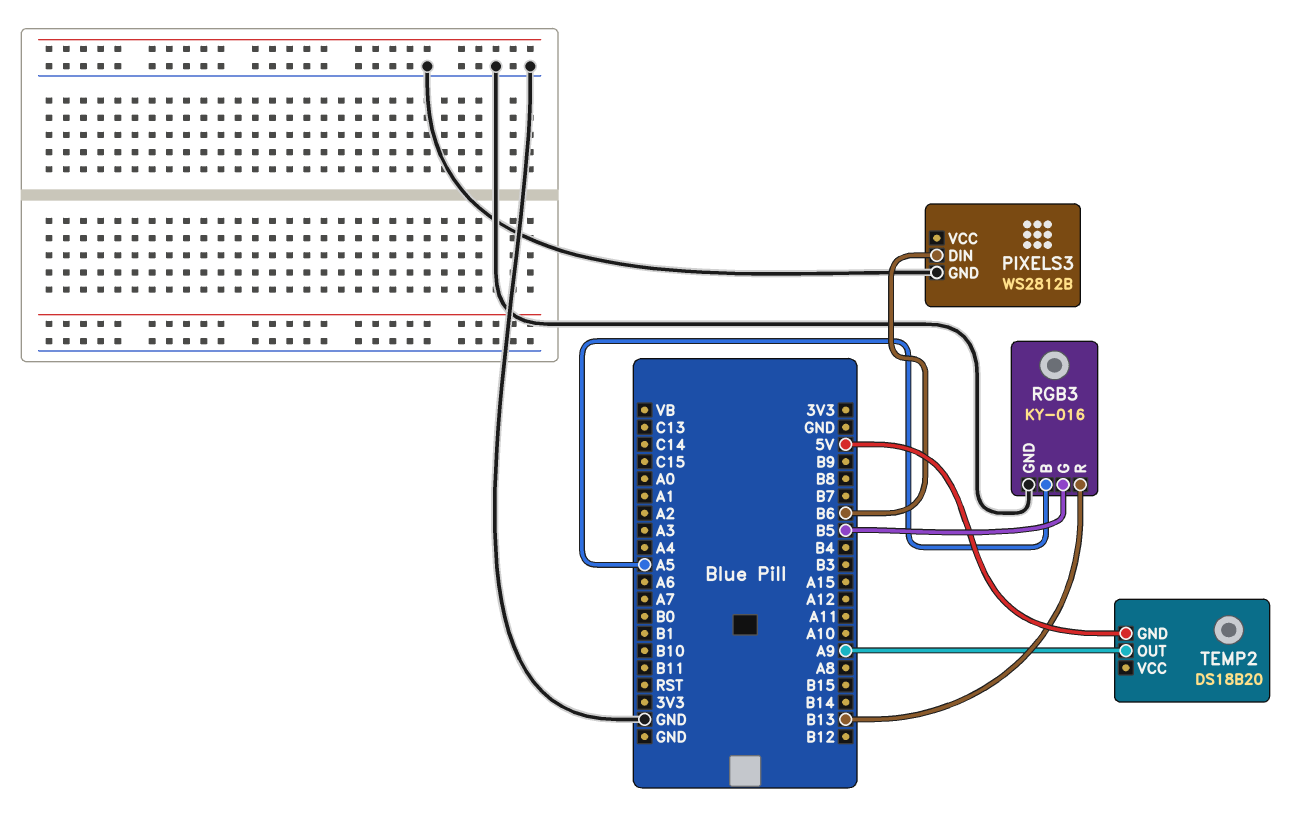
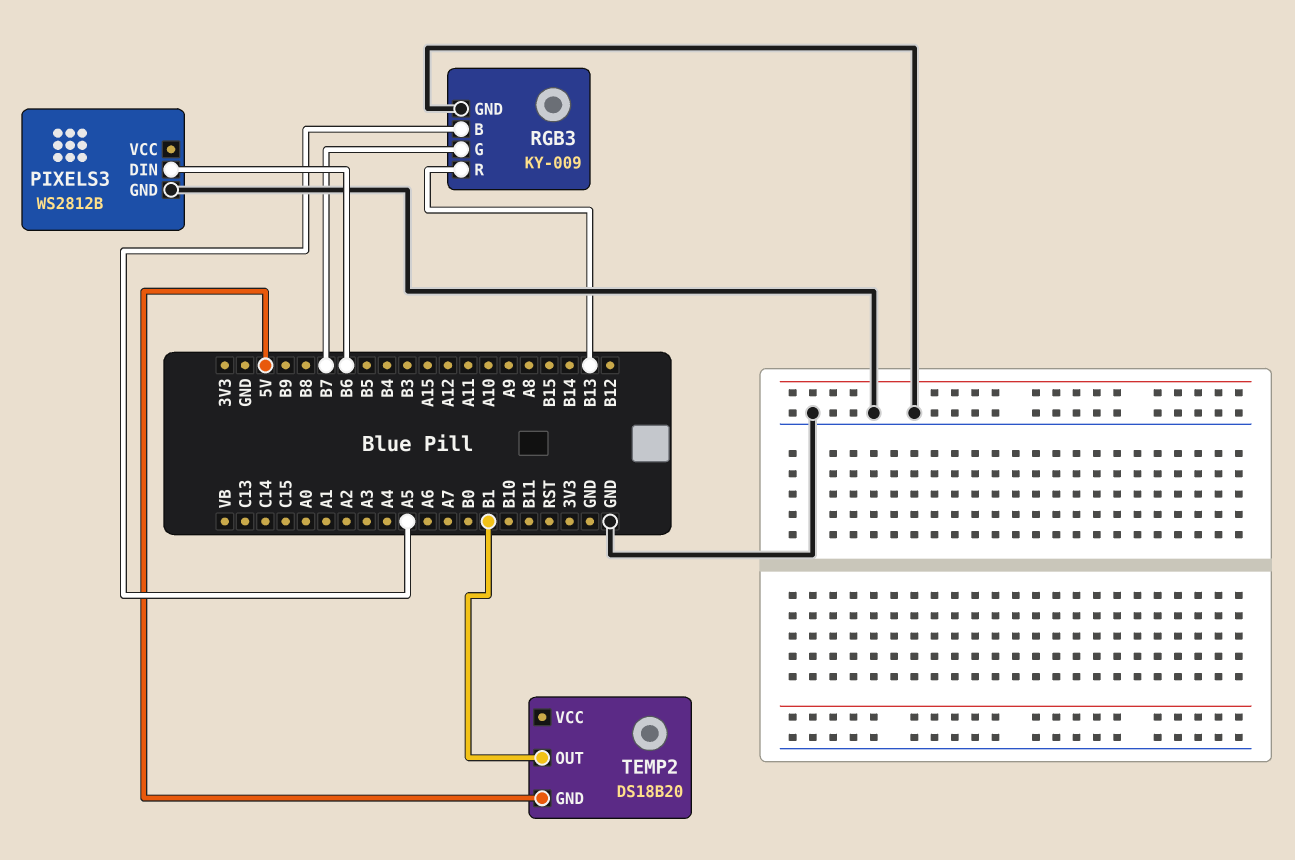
RGB3: KY-016 -> KY-009
RGB3 pin G: B5 -> B7
TEMP2 pin OUT: A9 -> B1

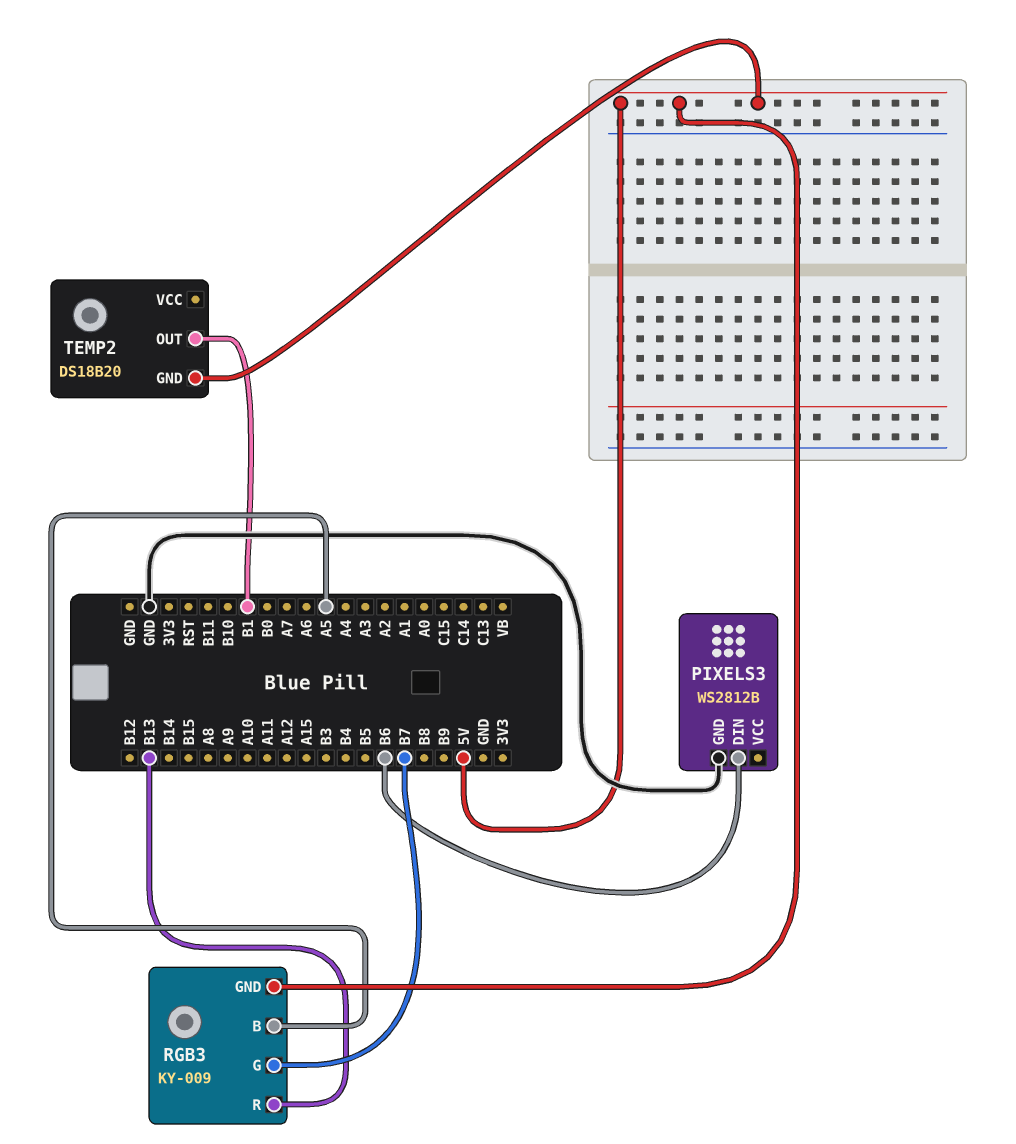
RGB3 pin GND: GND -> 5V

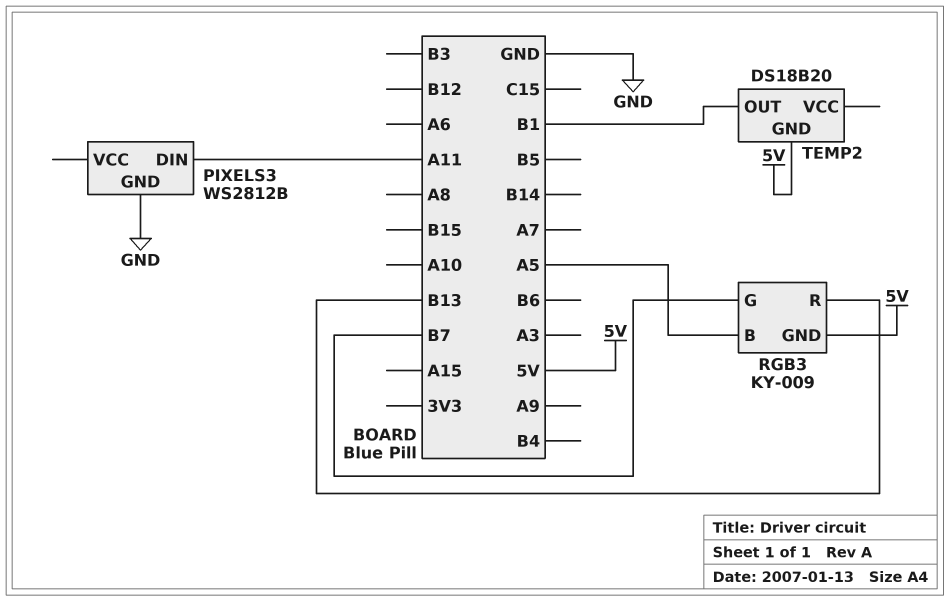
PIXELS3 pin DIN: B6 -> A11

